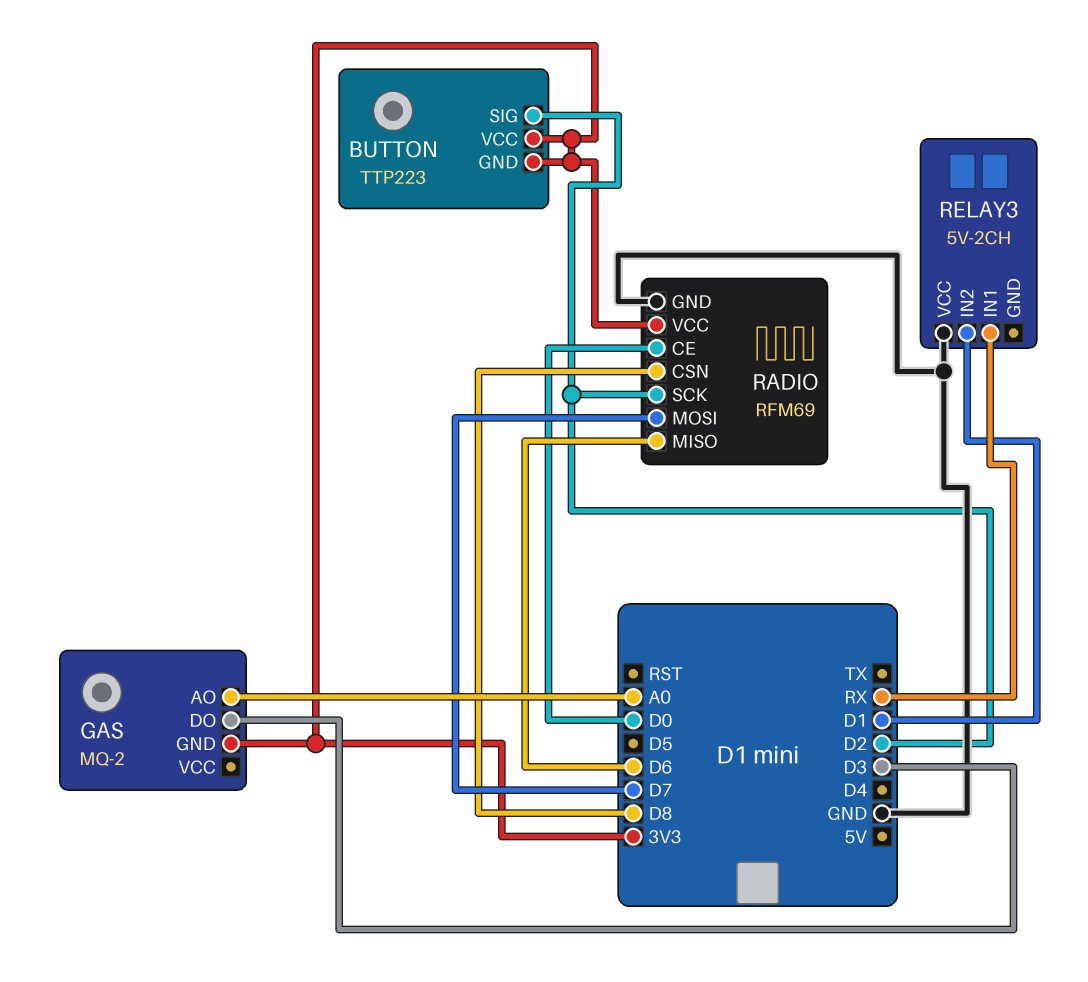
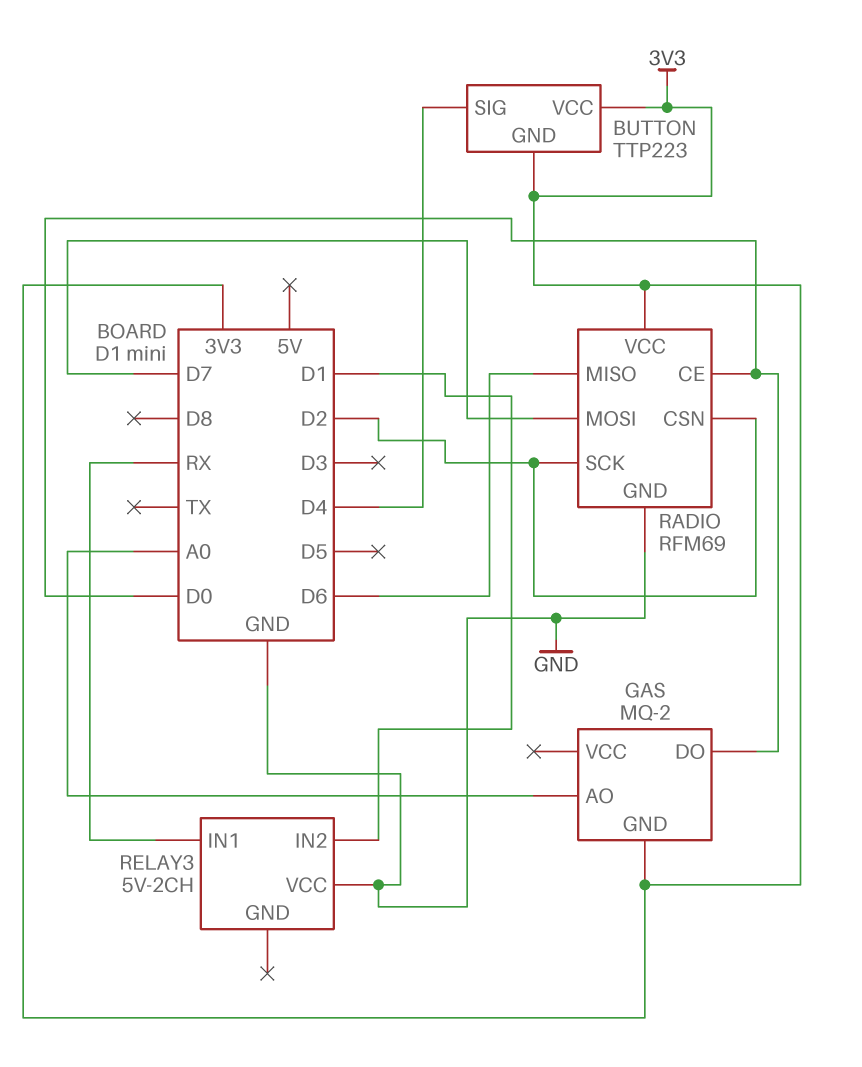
BUTTON pin SIG: D2 -> D4
GAS pin DO: D3 -> D0
RADIO pin CSN: D8 -> D2

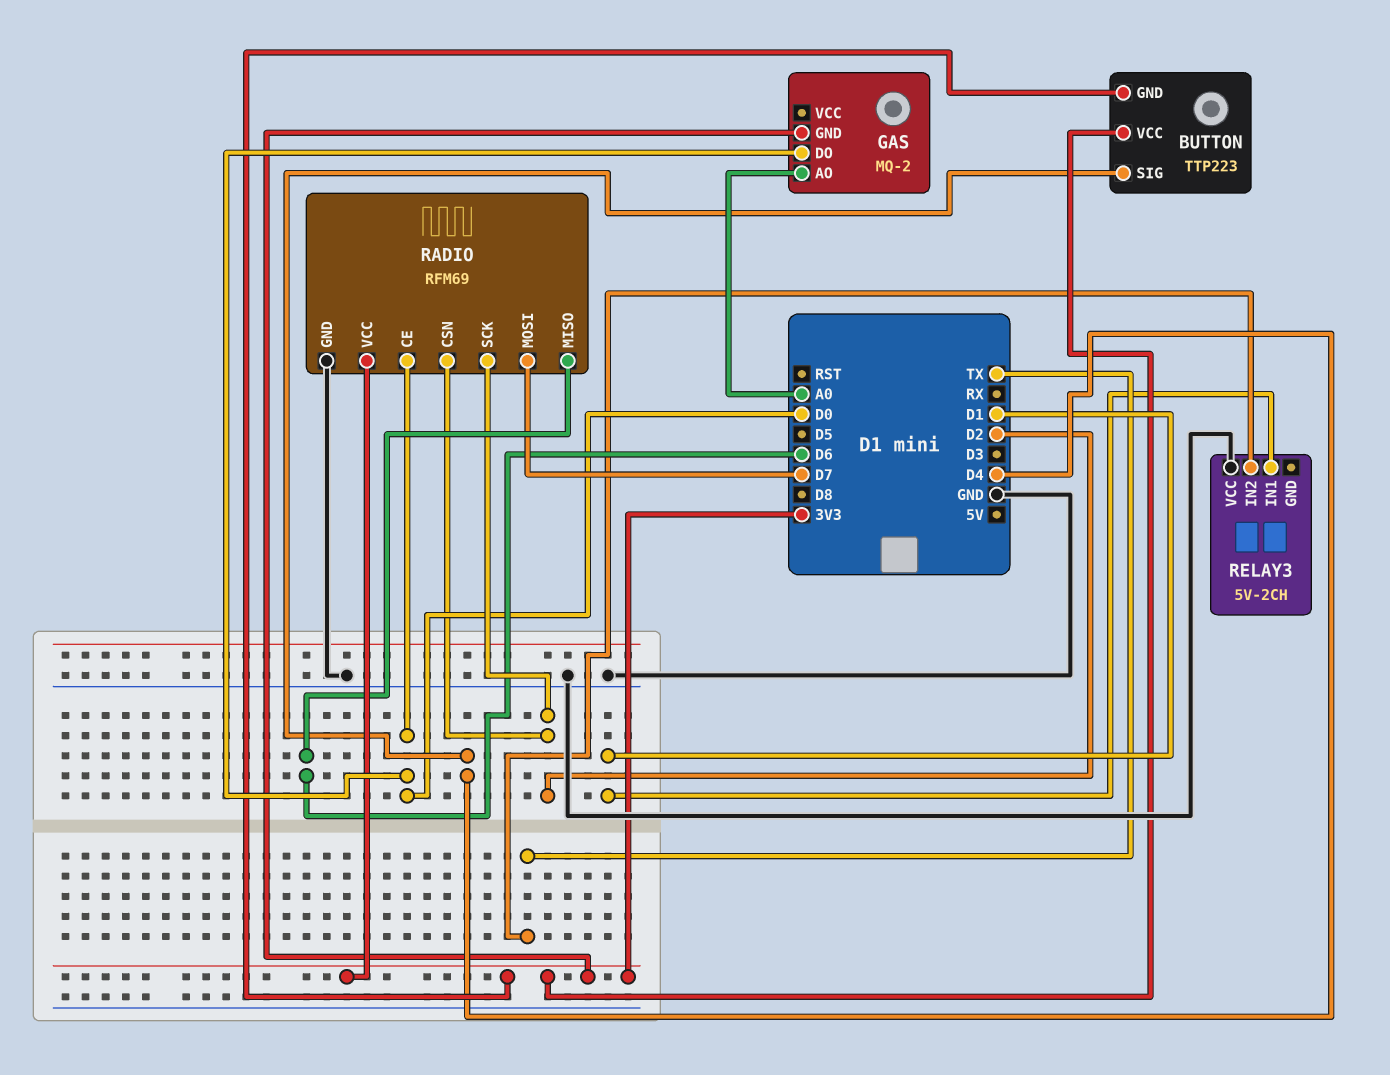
RELAY3 pin IN1: RX -> D1
RELAY3 pin IN2: D1 -> TX

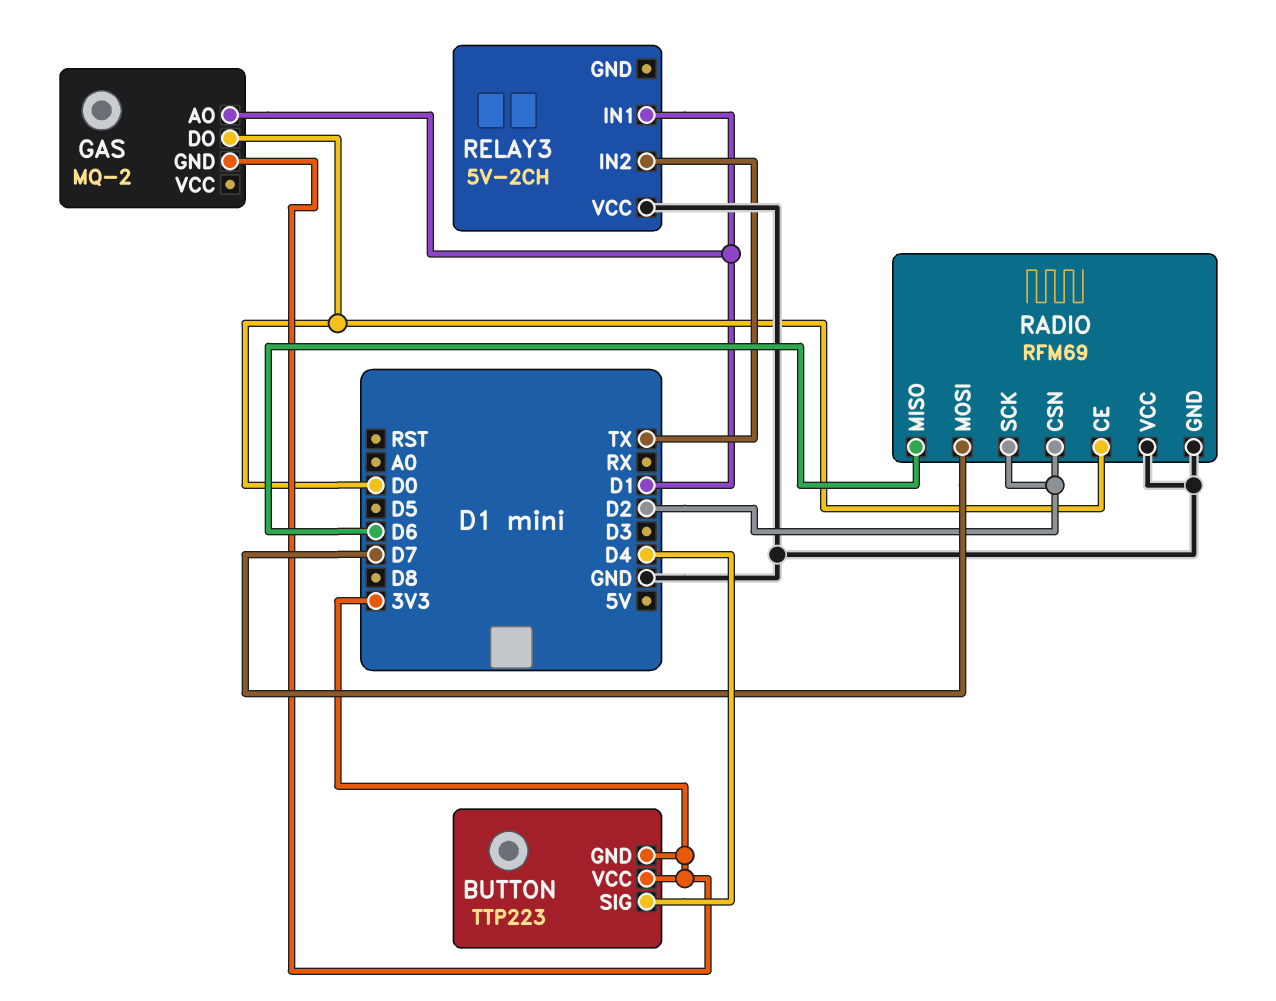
GAS pin AO: A0 -> D1
RADIO pin VCC: 3V3 -> GND

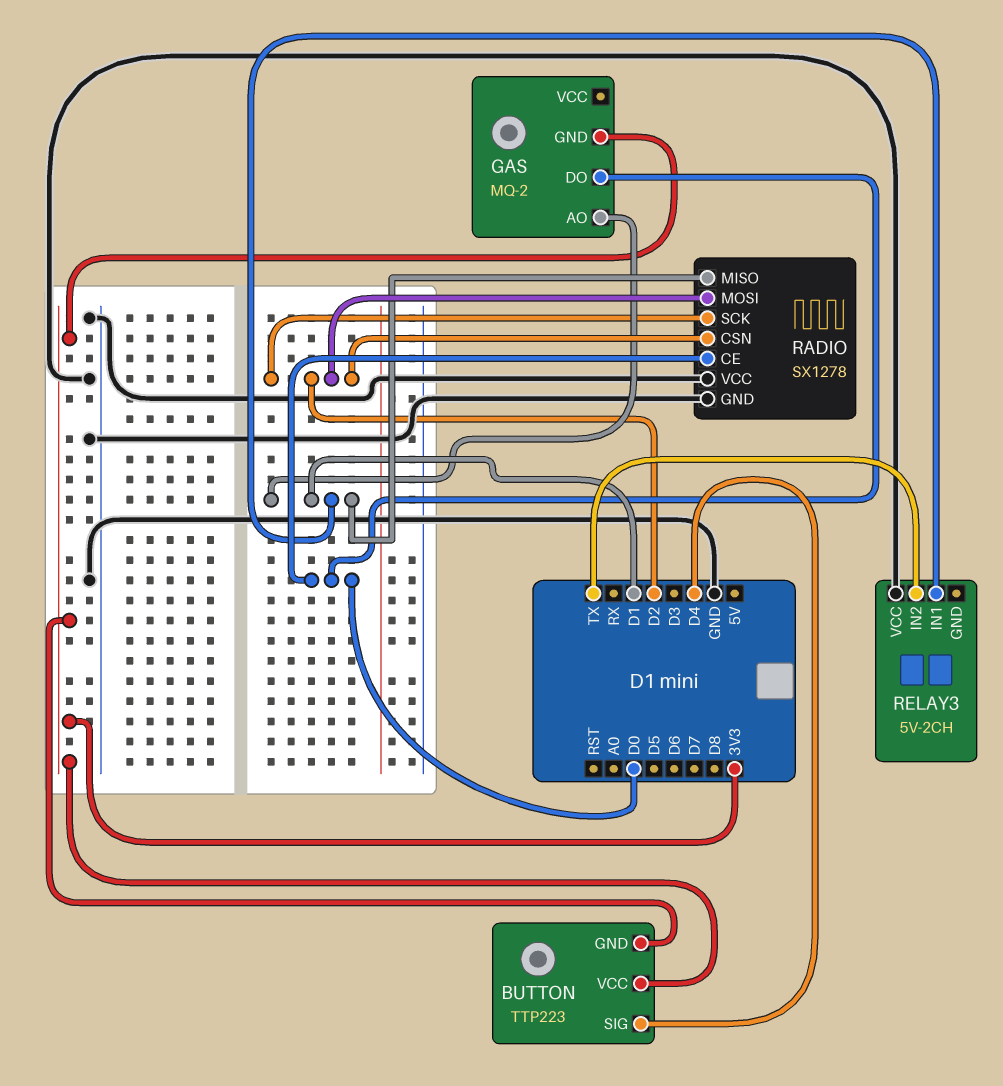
RADIO: RFM69 -> SX1278
RADIO pin MISO: D6 -> D1
RADIO pin MOSI: D7 -> D2

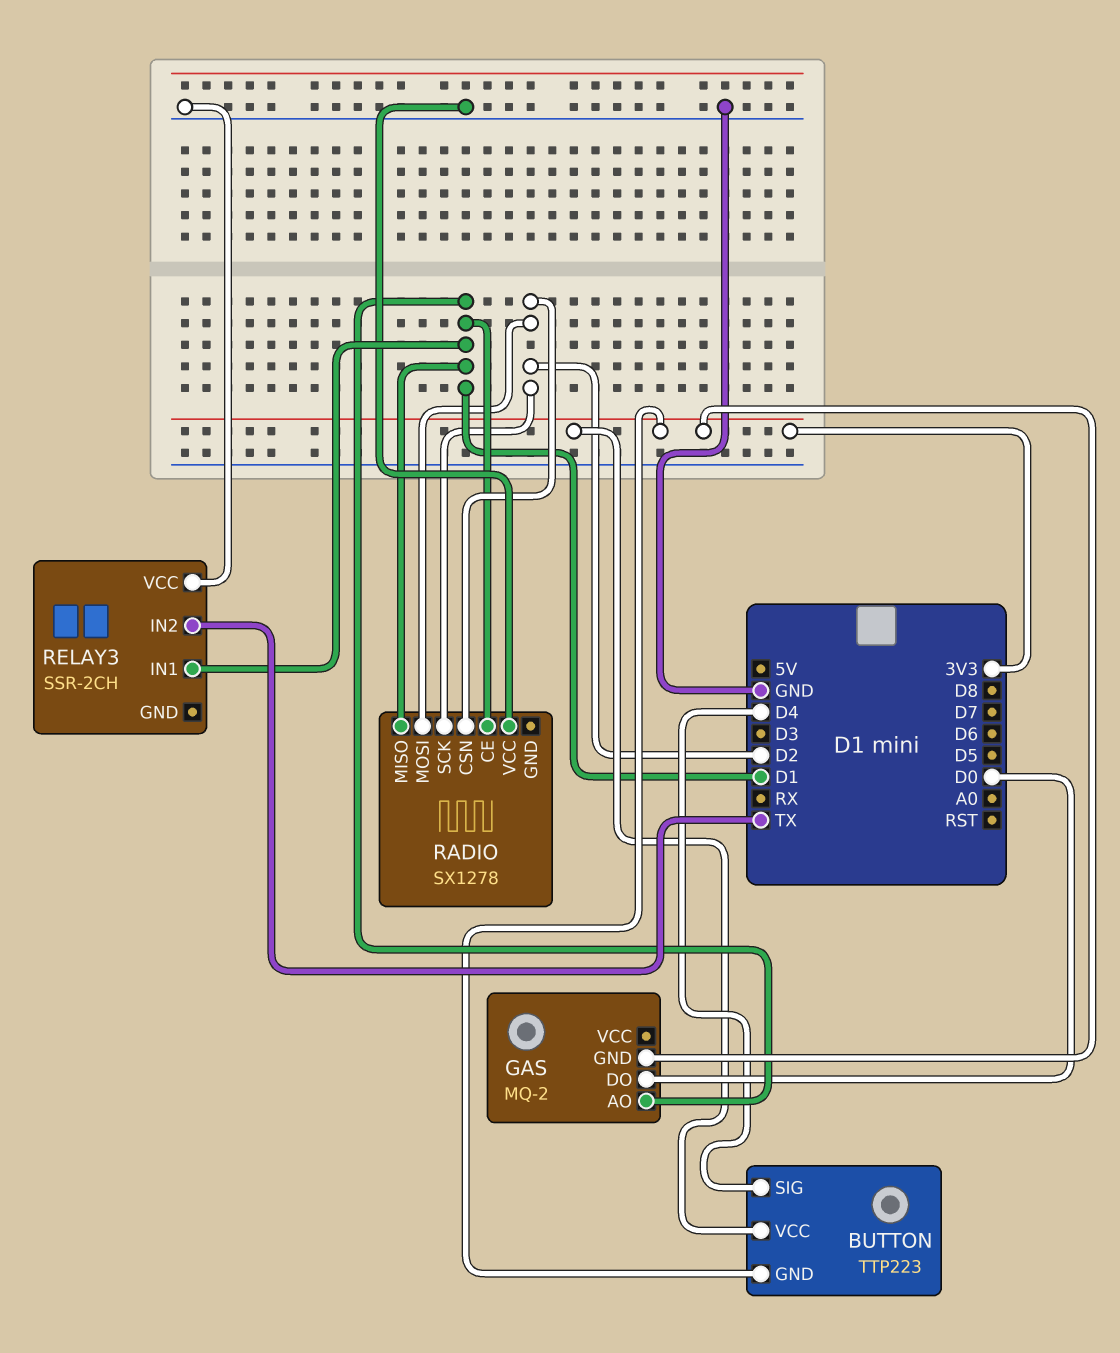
RADIO pin CE: D0 -> D1
RADIO pin GND: GND -> none
RELAY3: 5V-2CH -> SSR-2CH

